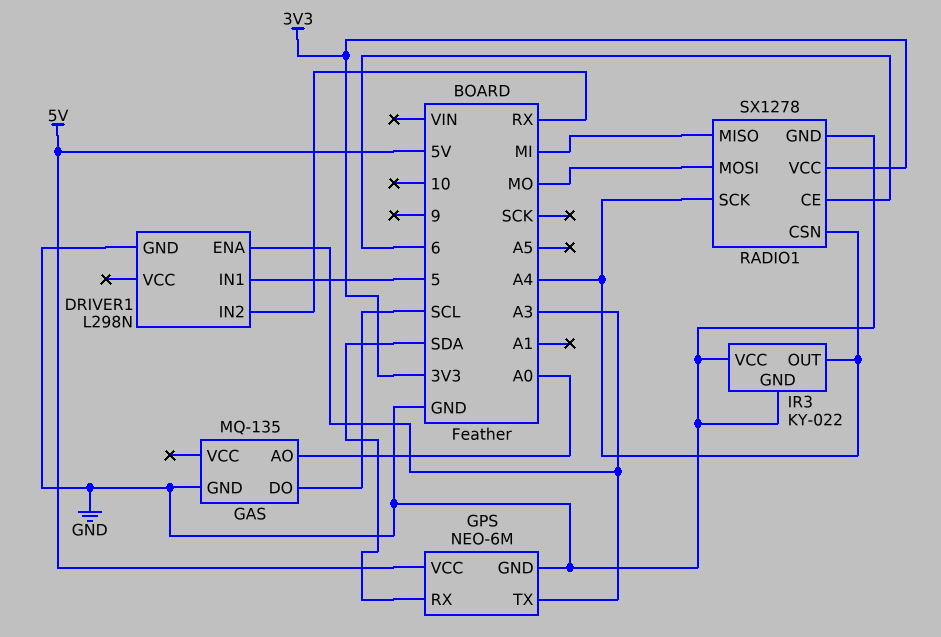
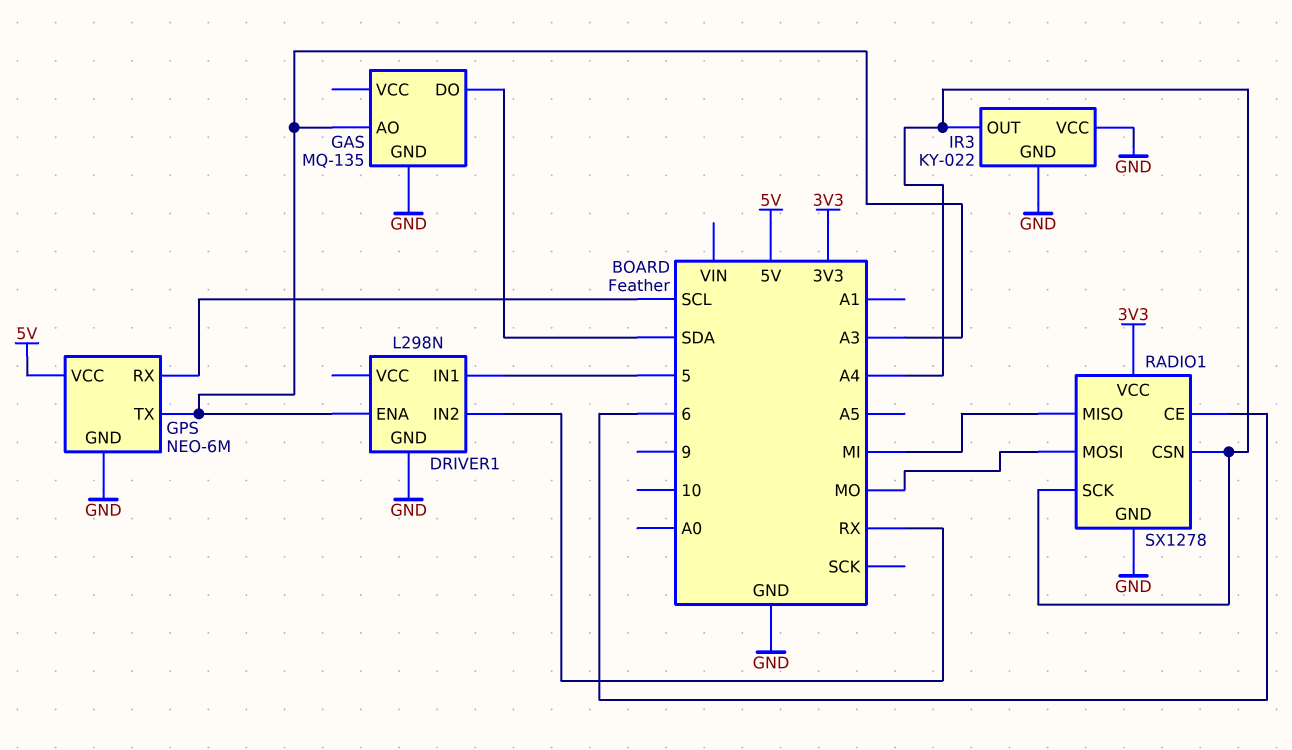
GAS pin AO: A0 -> A3
GAS pin DO: SCL -> SDA
GPS pin RX: SDA -> SCL

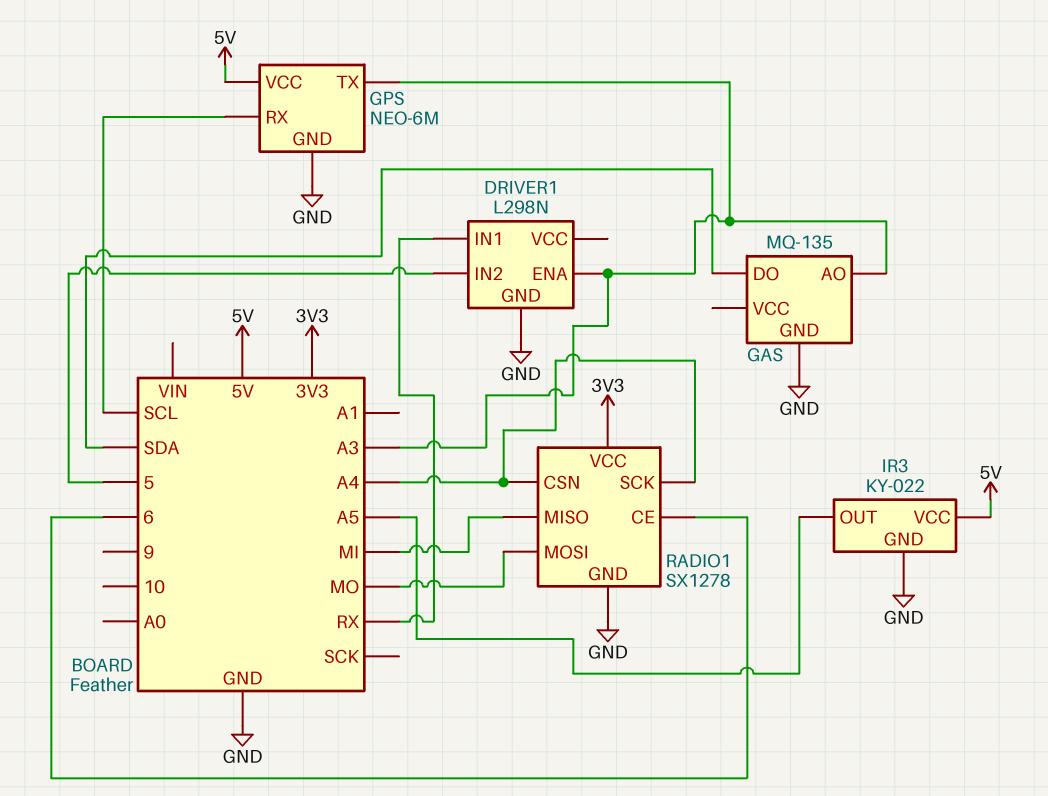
DRIVER1 pin IN1: 5 -> RX
DRIVER1 pin IN2: RX -> 5
IR3 pin OUT: A4 -> A5
IR3 pin VCC: GND -> 5V

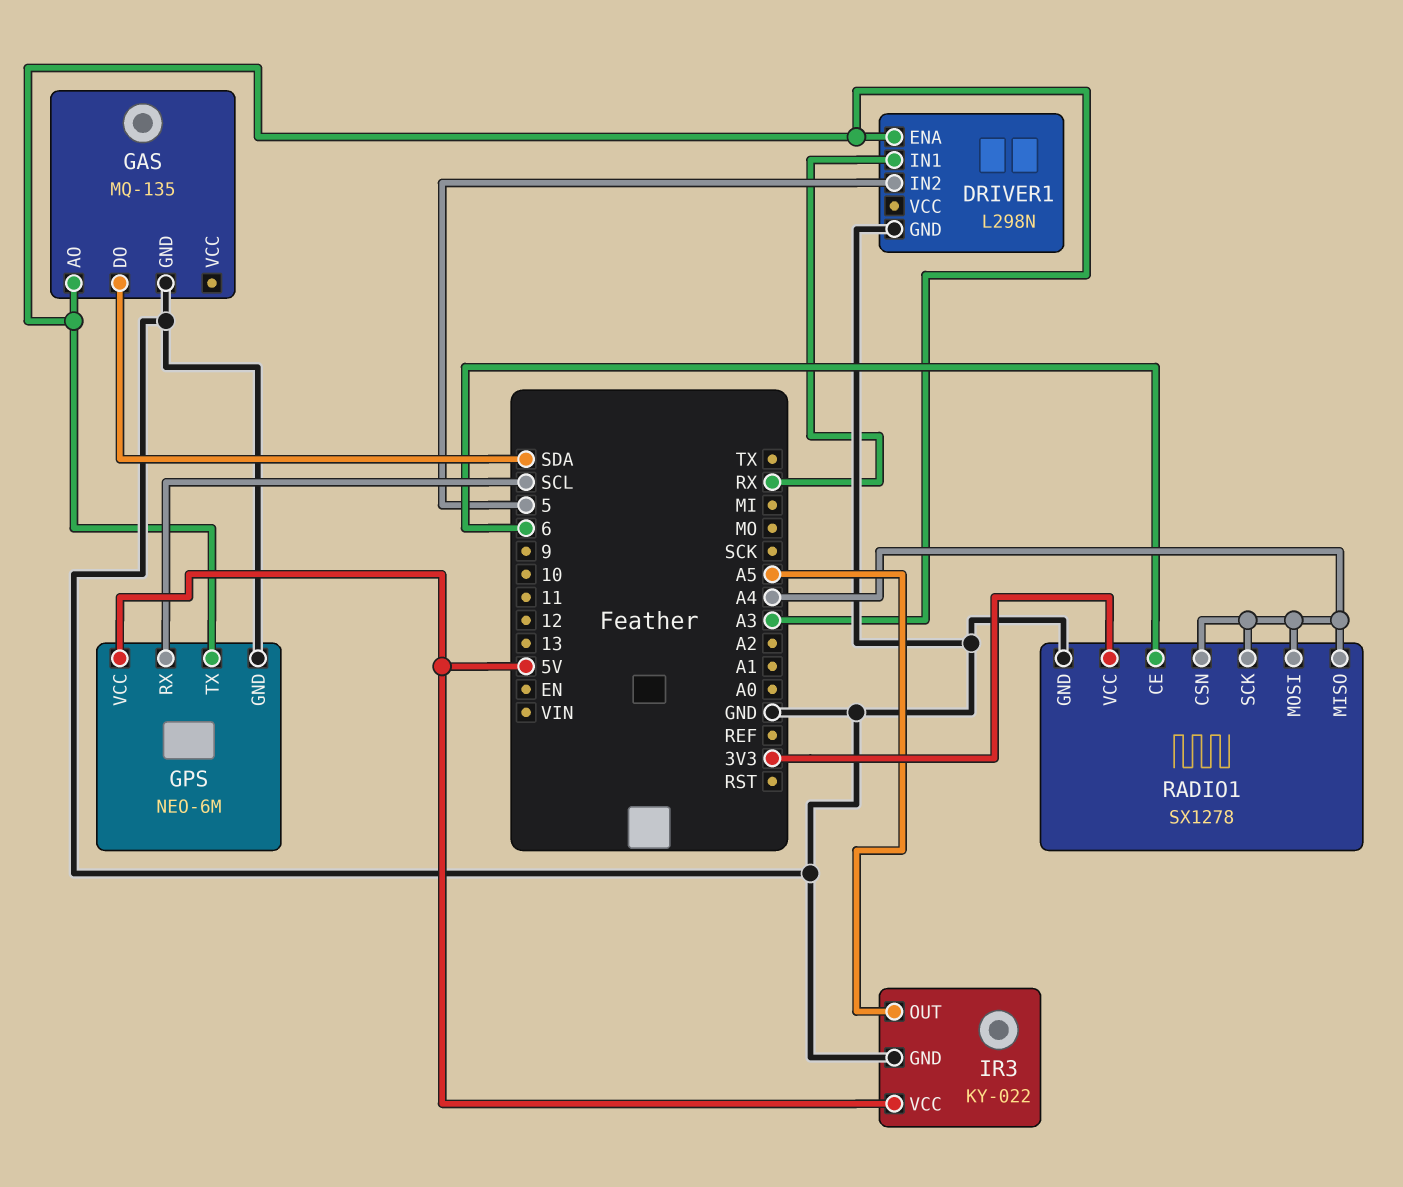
RADIO1 pin MISO: MI -> A4
RADIO1 pin MOSI: MO -> A4

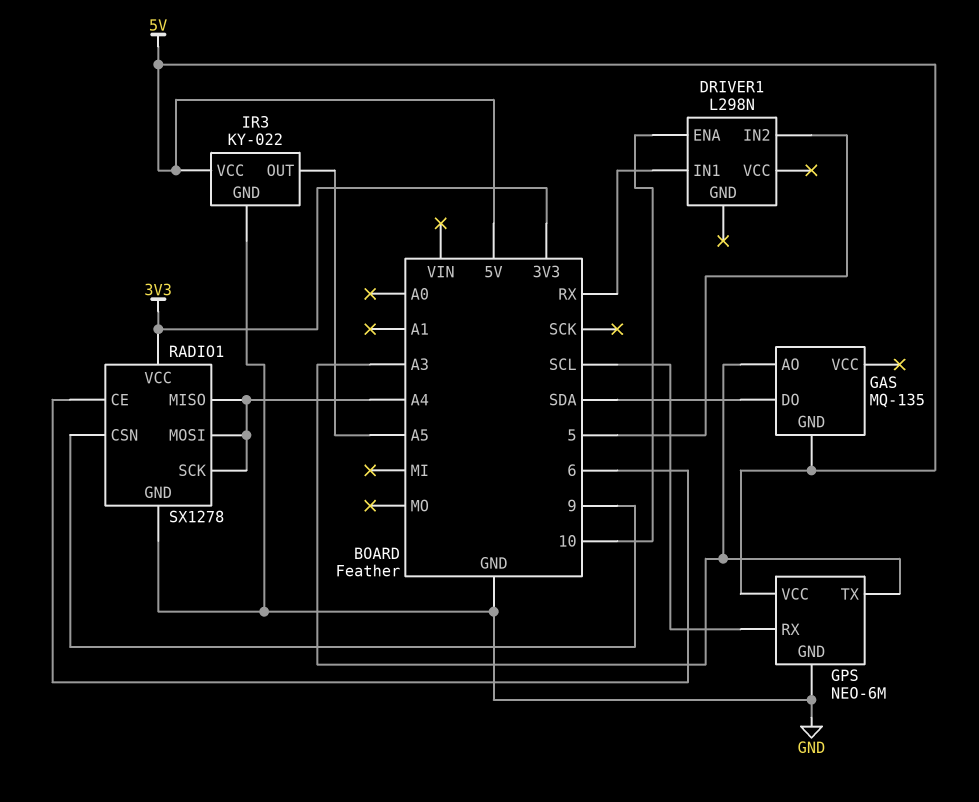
DRIVER1 pin ENA: A3 -> 10
DRIVER1 pin GND: GND -> none
GAS pin GND: GND -> 5V
RADIO1 pin CSN: A4 -> 9

